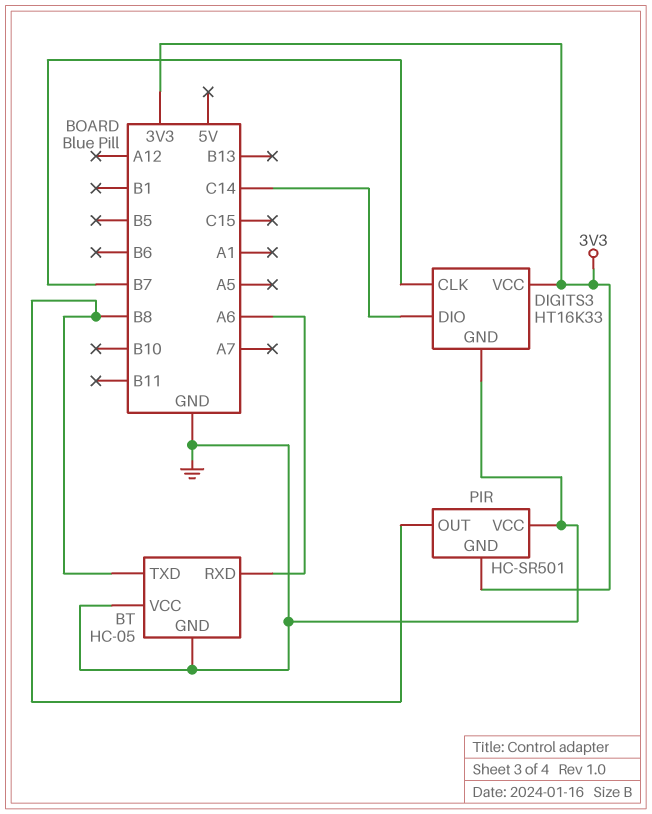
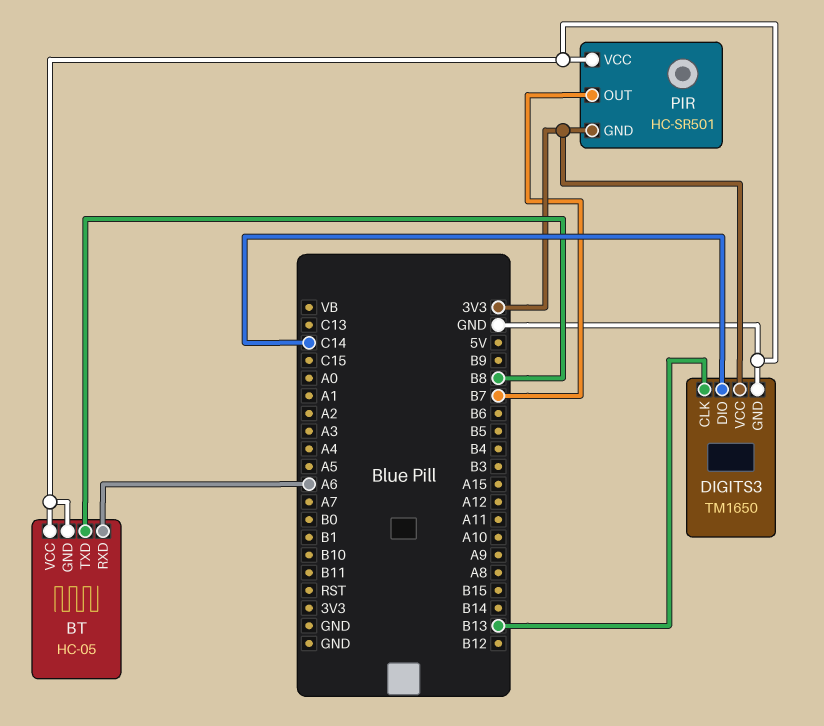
DIGITS3: HT16K33 -> TM1650
DIGITS3 pin CLK: B7 -> B13
PIR pin OUT: B8 -> B7

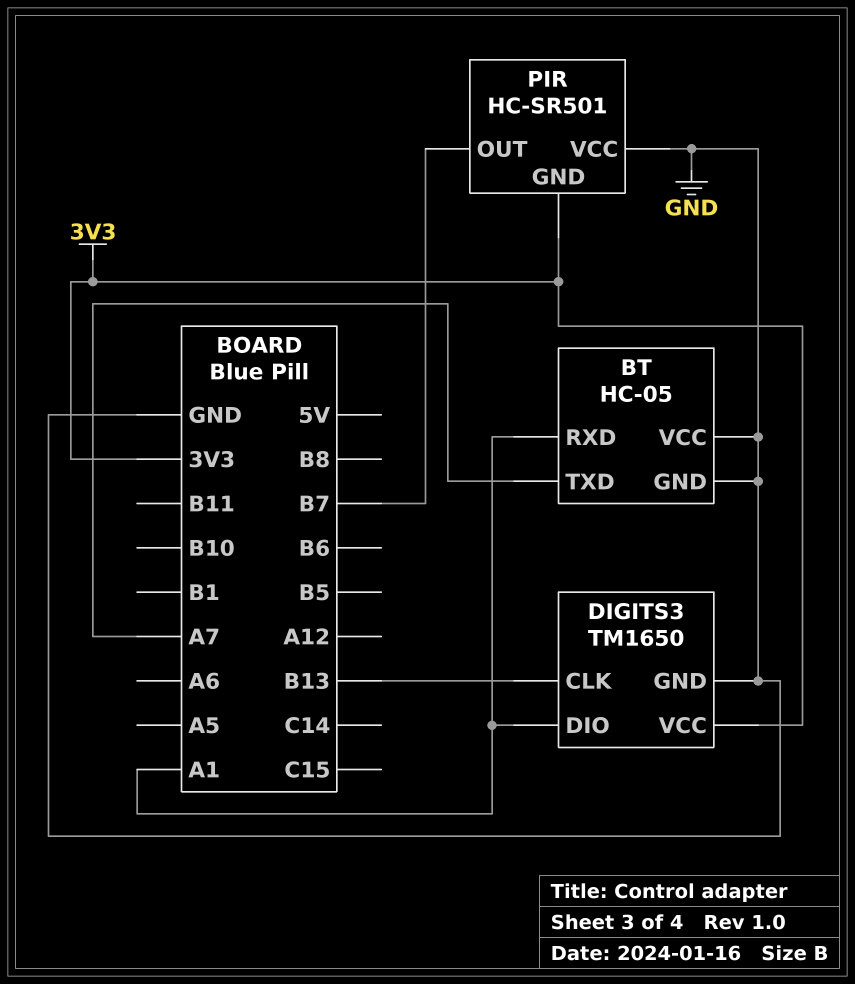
BT pin RXD: A6 -> A1
BT pin TXD: B8 -> A7
DIGITS3 pin DIO: C14 -> A1

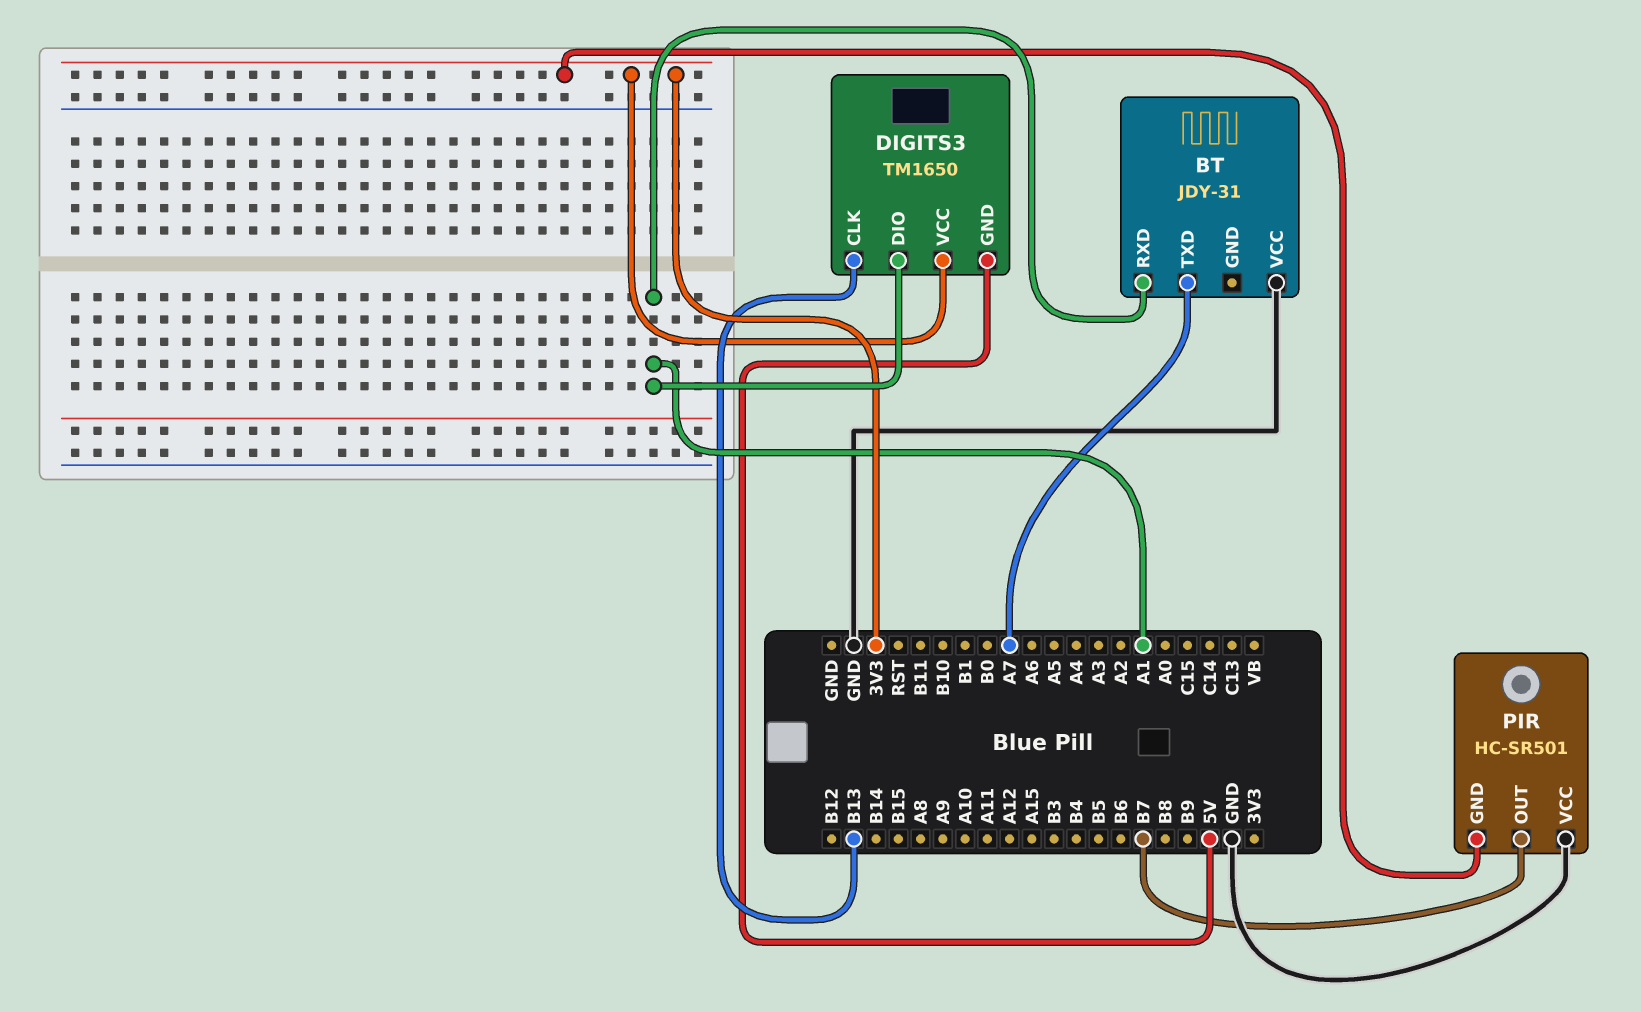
BT: HC-05 -> JDY-31
BT pin GND: GND -> none
DIGITS3 pin GND: GND -> 5V

